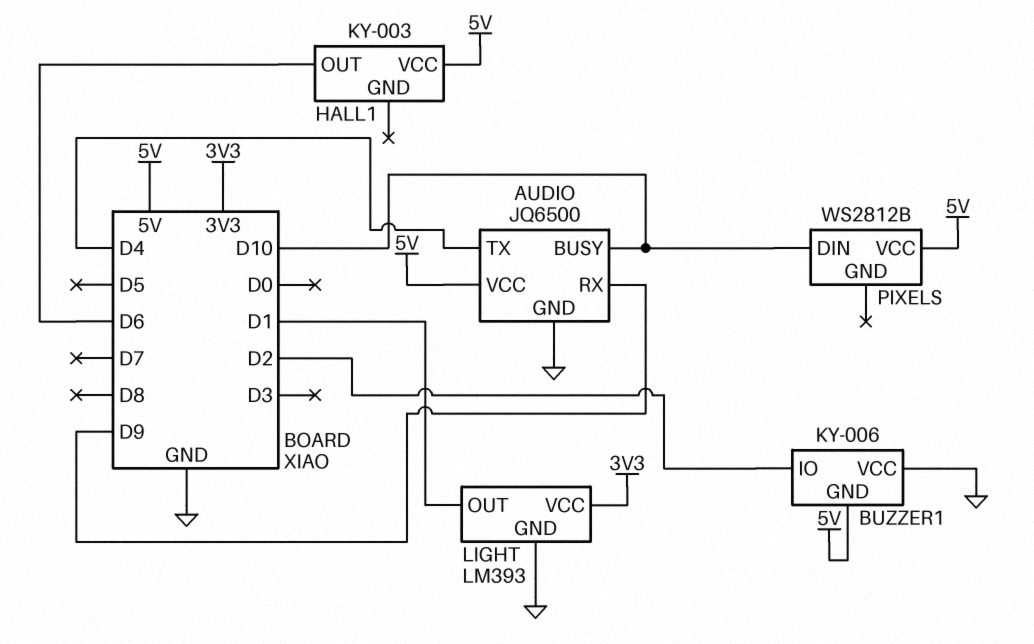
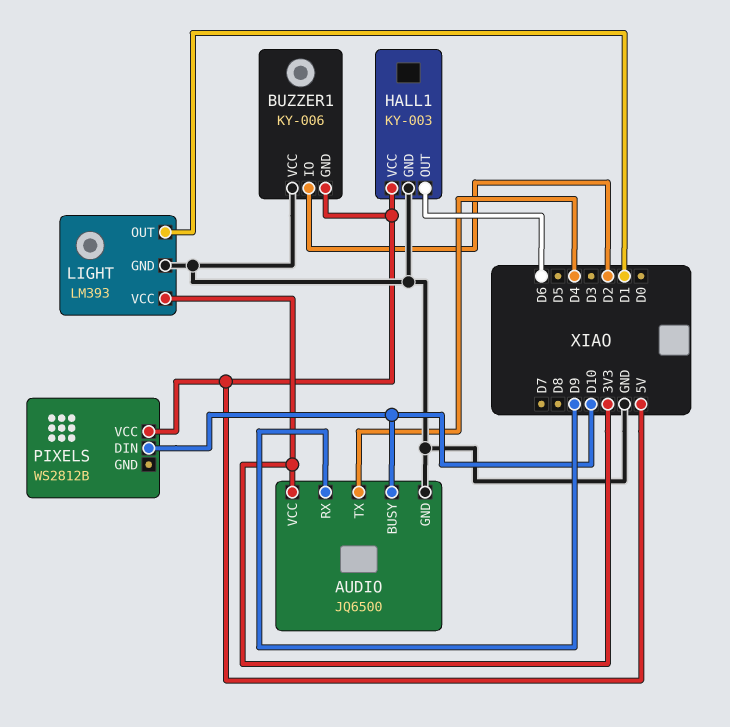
AUDIO pin VCC: 5V -> 3V3
HALL1 pin GND: none -> GND

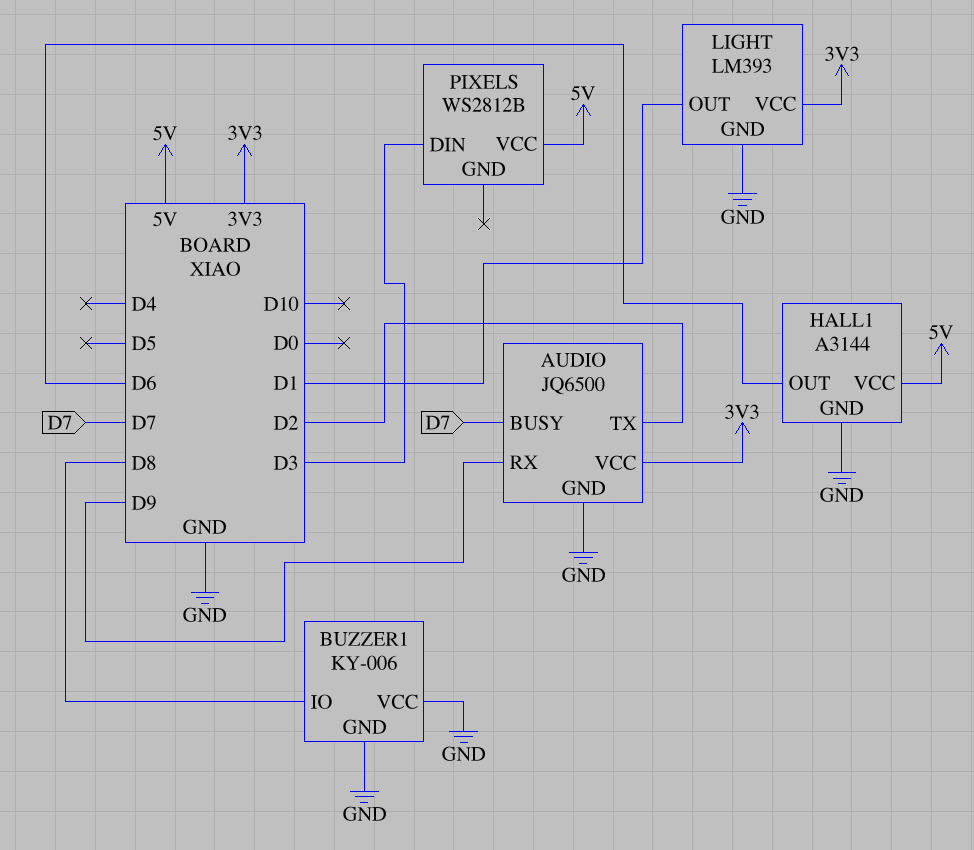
AUDIO pin BUSY: D10 -> D7
AUDIO pin TX: D4 -> D2
BUZZER1 pin GND: 5V -> GND
BUZZER1 pin IO: D2 -> D8
HALL1: KY-003 -> A3144
PIXELS pin DIN: D10 -> D3

